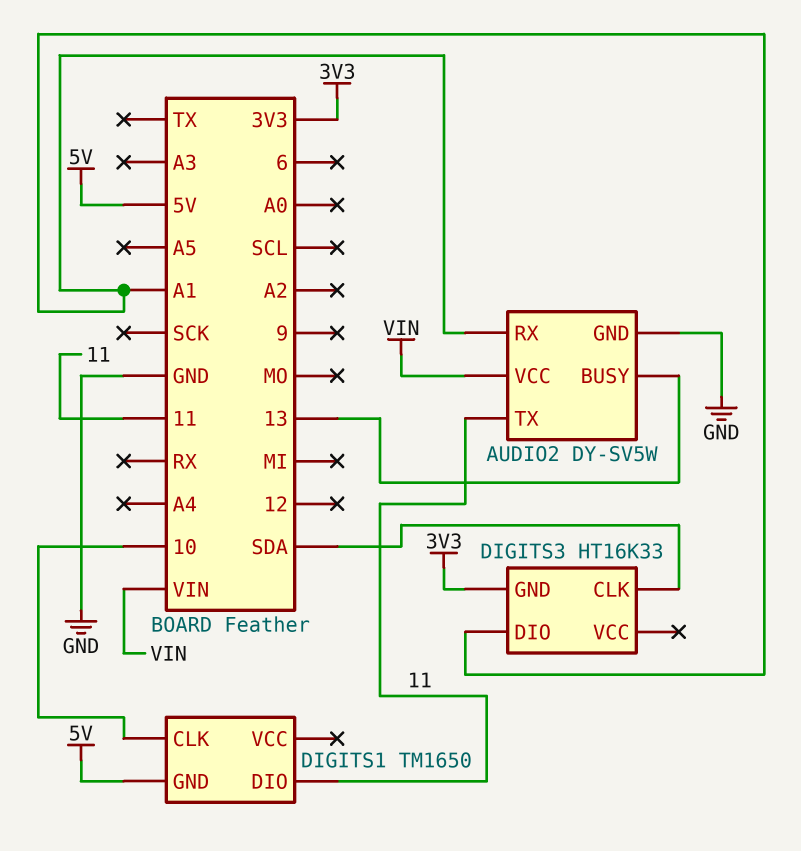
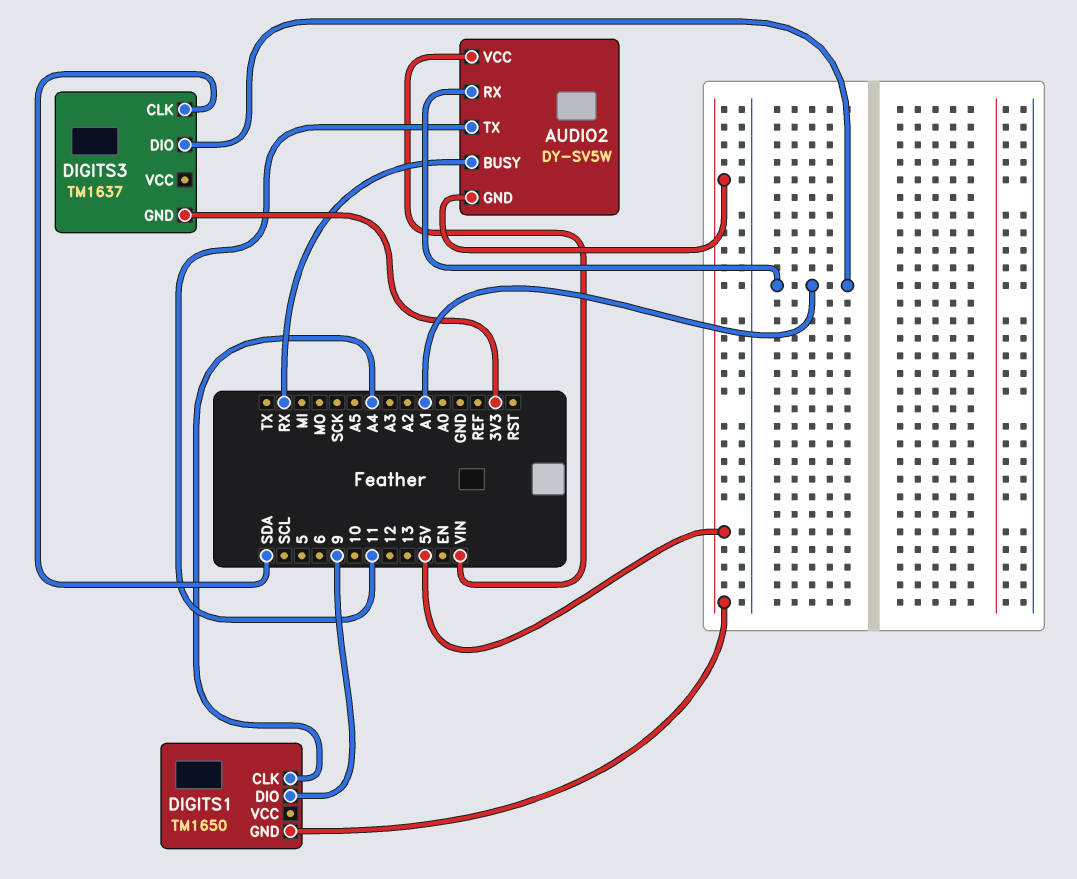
AUDIO2 pin BUSY: 13 -> RX
AUDIO2 pin GND: GND -> 5V
DIGITS1 pin CLK: 10 -> A4
DIGITS1 pin DIO: 11 -> 9
DIGITS3: HT16K33 -> TM1637

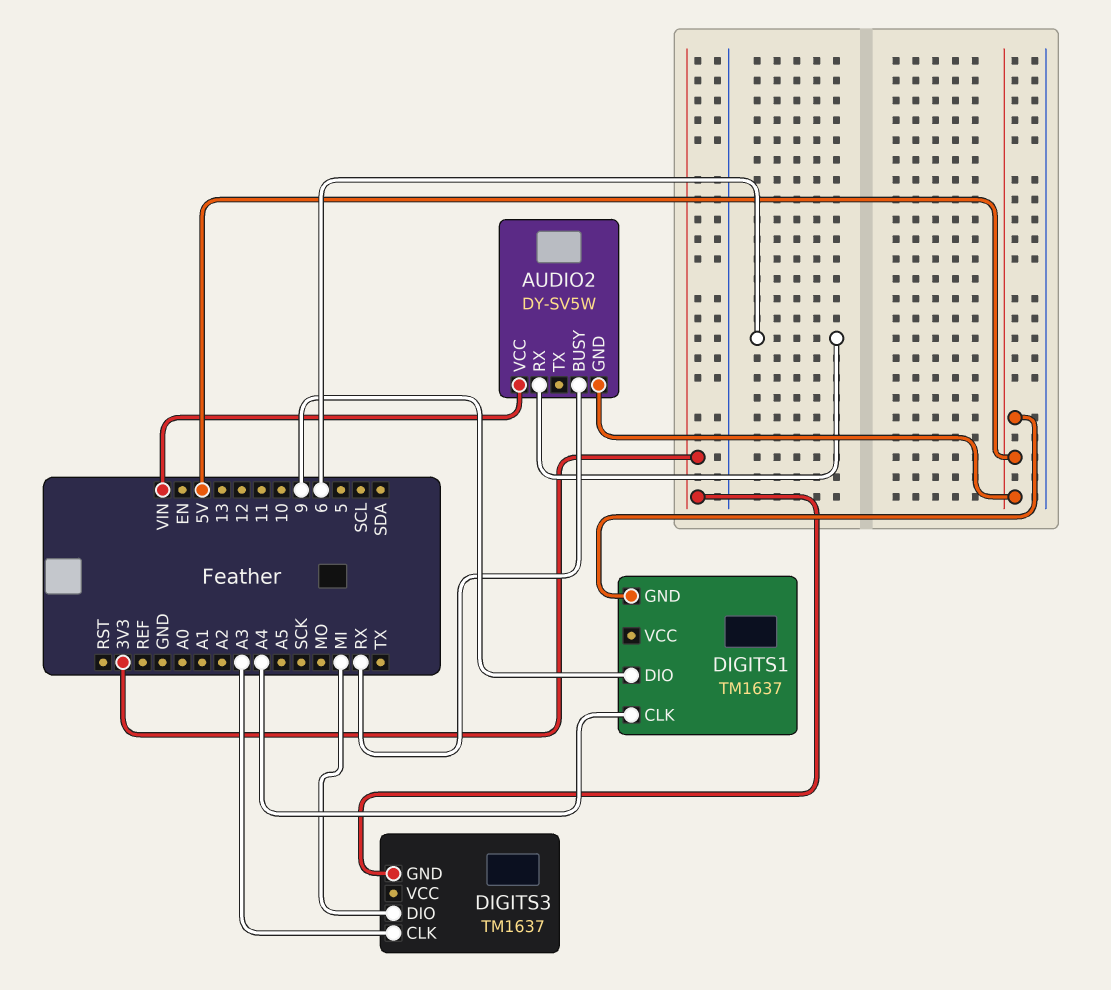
AUDIO2 pin RX: A1 -> 6
AUDIO2 pin TX: 11 -> none
DIGITS1: TM1650 -> TM1637
DIGITS3 pin CLK: SDA -> A3
DIGITS3 pin DIO: A1 -> MI

